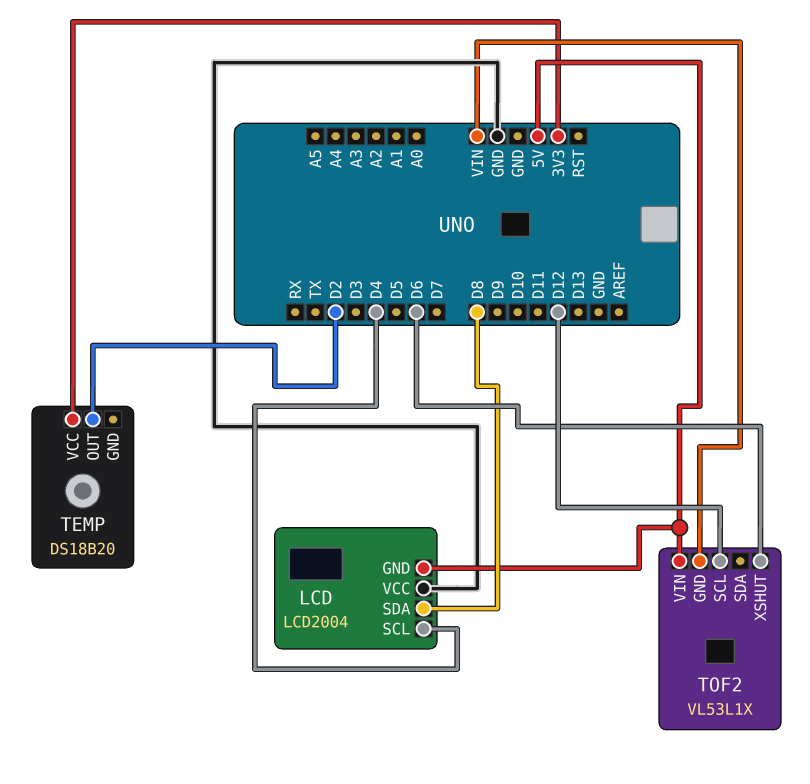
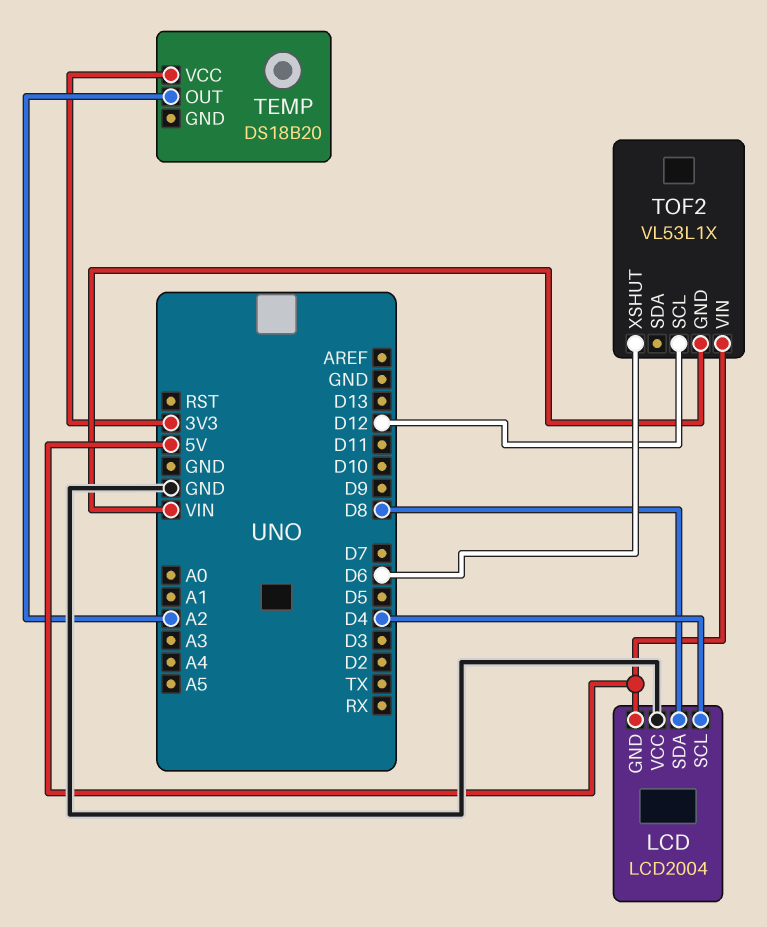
TEMP pin OUT: D2 -> A2

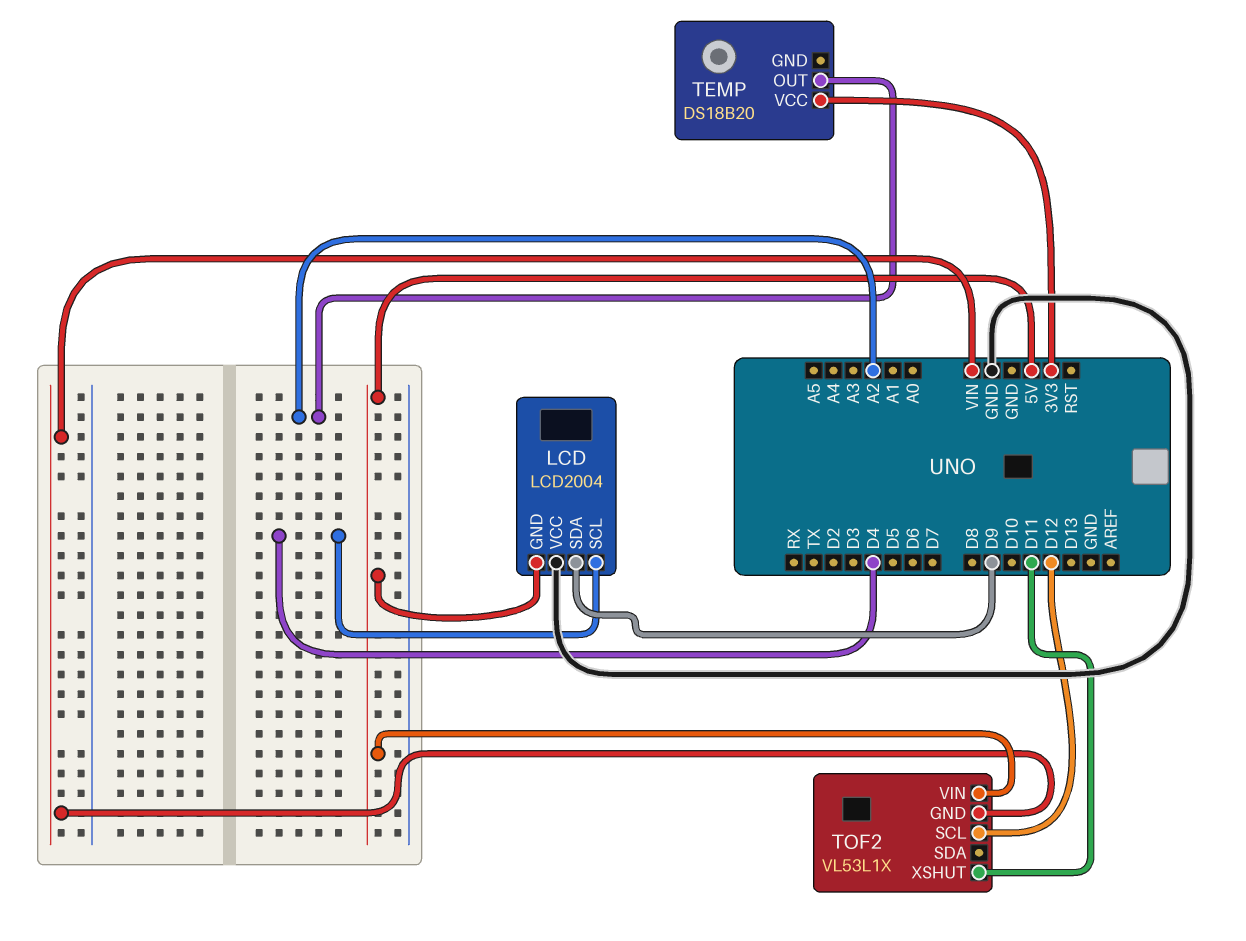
LCD pin SDA: D8 -> D9
TOF2 pin XSHUT: D6 -> D11

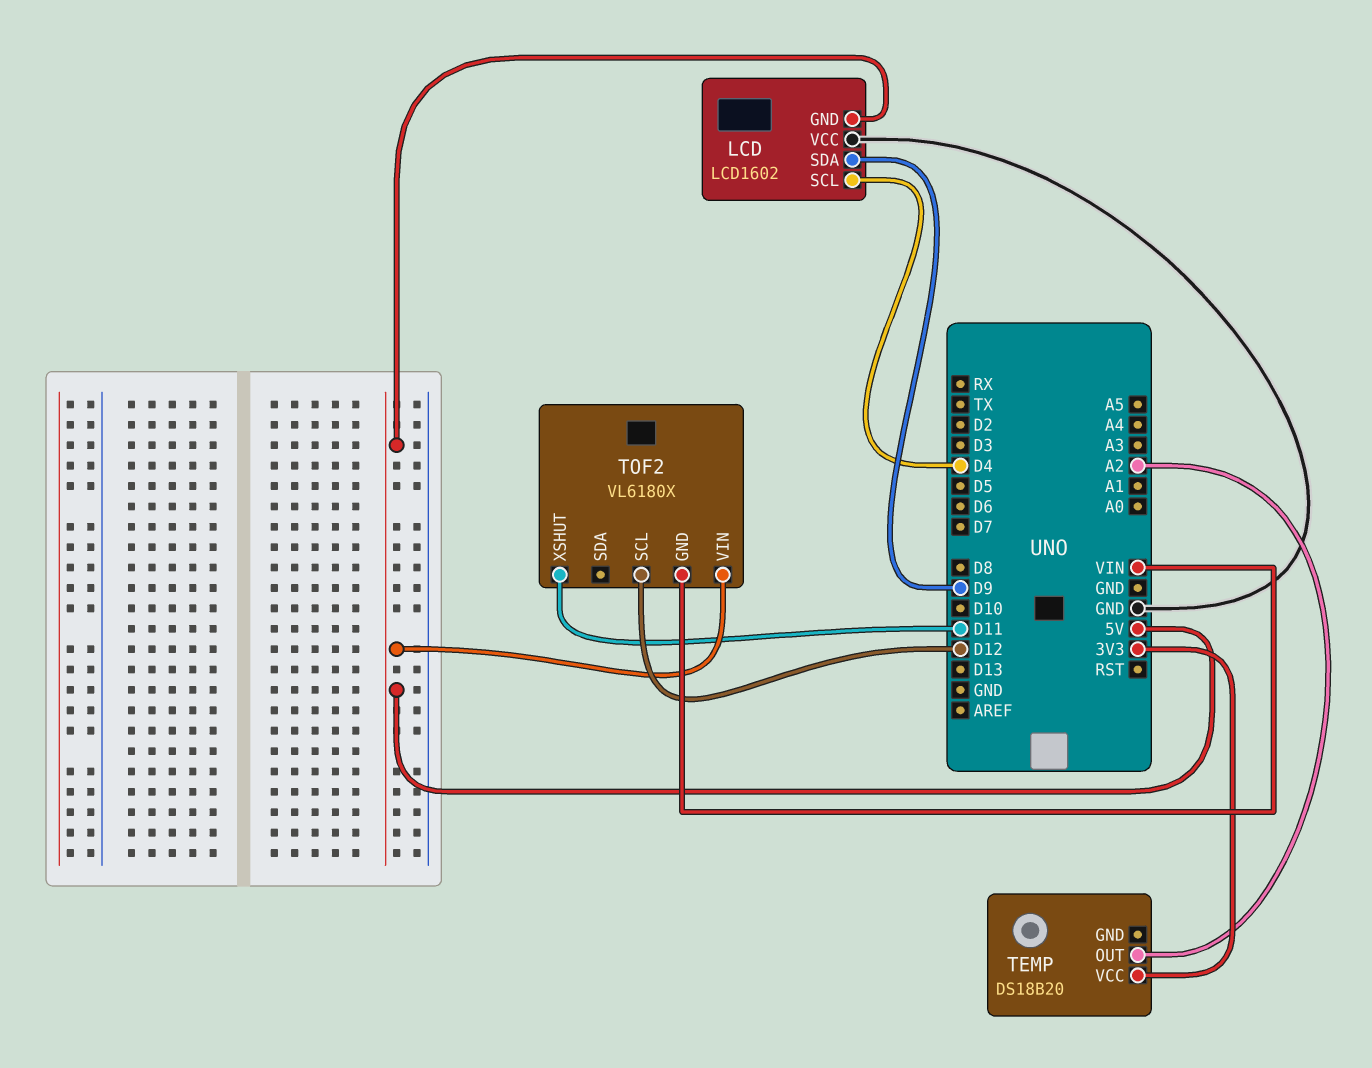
LCD: LCD2004 -> LCD1602
TOF2: VL53L1X -> VL6180X

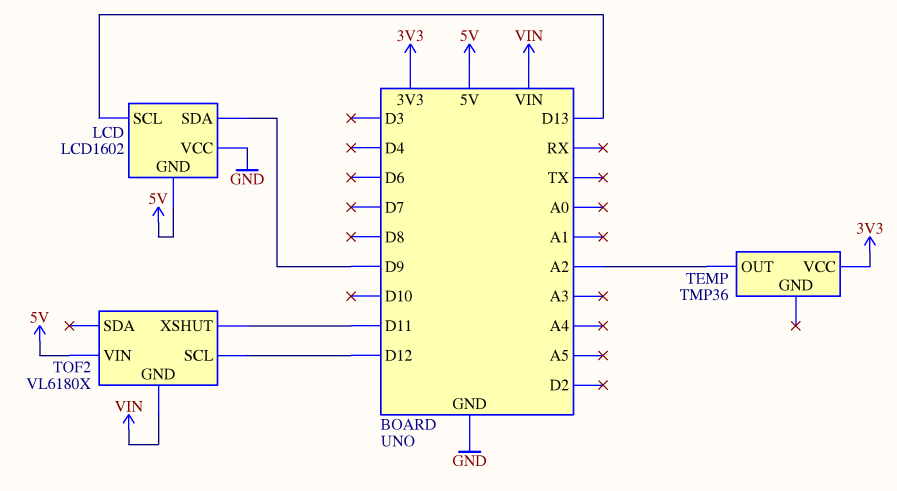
LCD pin SCL: D4 -> D13
TEMP: DS18B20 -> TMP36

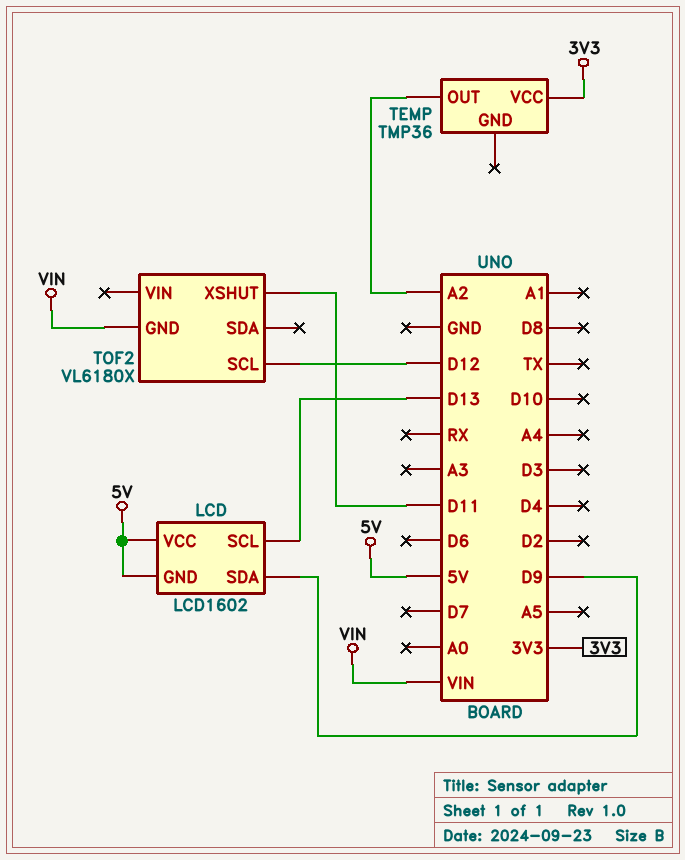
LCD pin VCC: GND -> 5V
TOF2 pin VIN: 5V -> none

